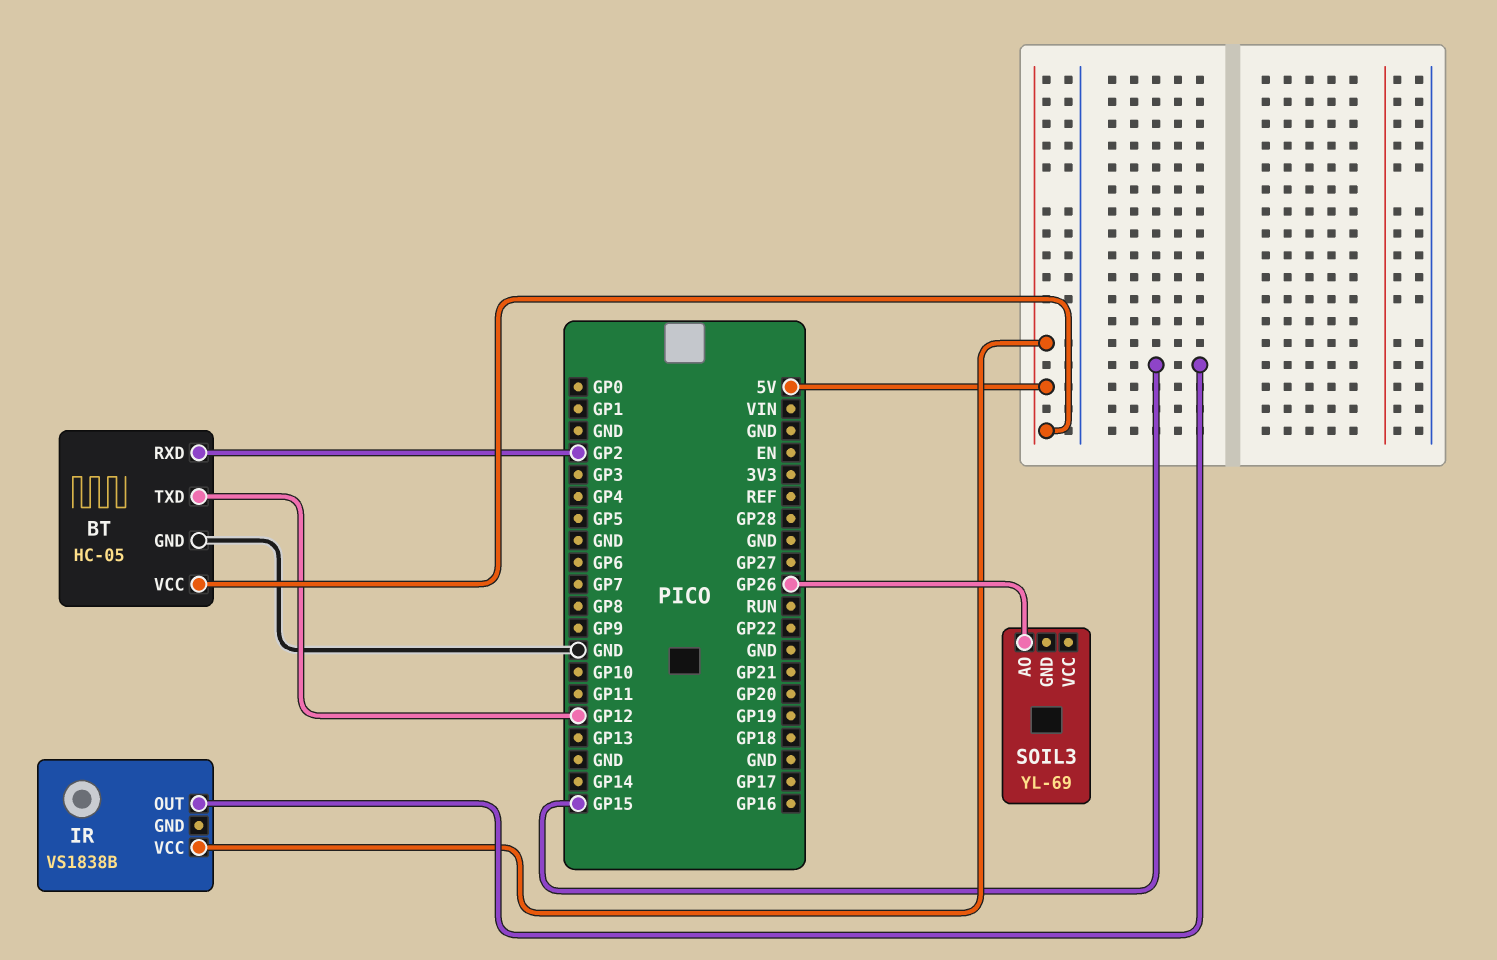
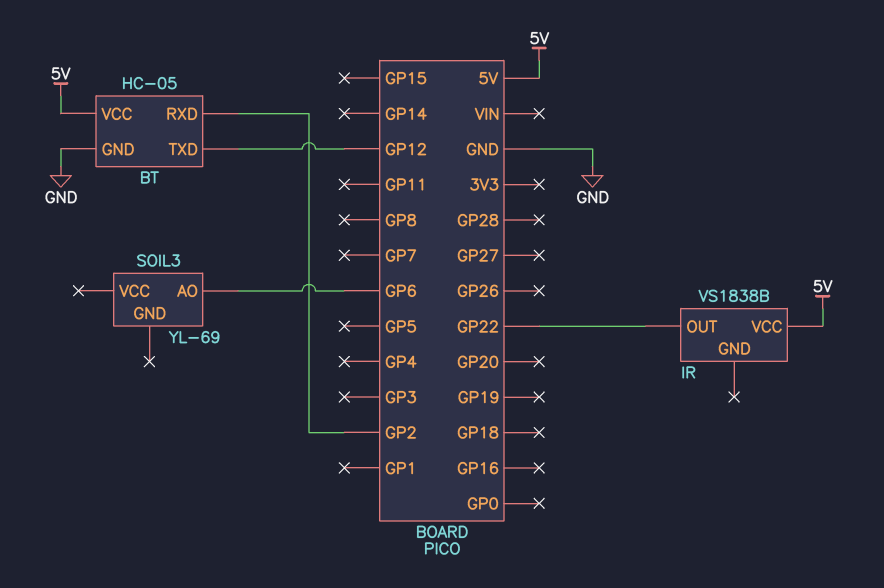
IR pin OUT: GP15 -> GP22
SOIL3 pin AO: GP26 -> GP6

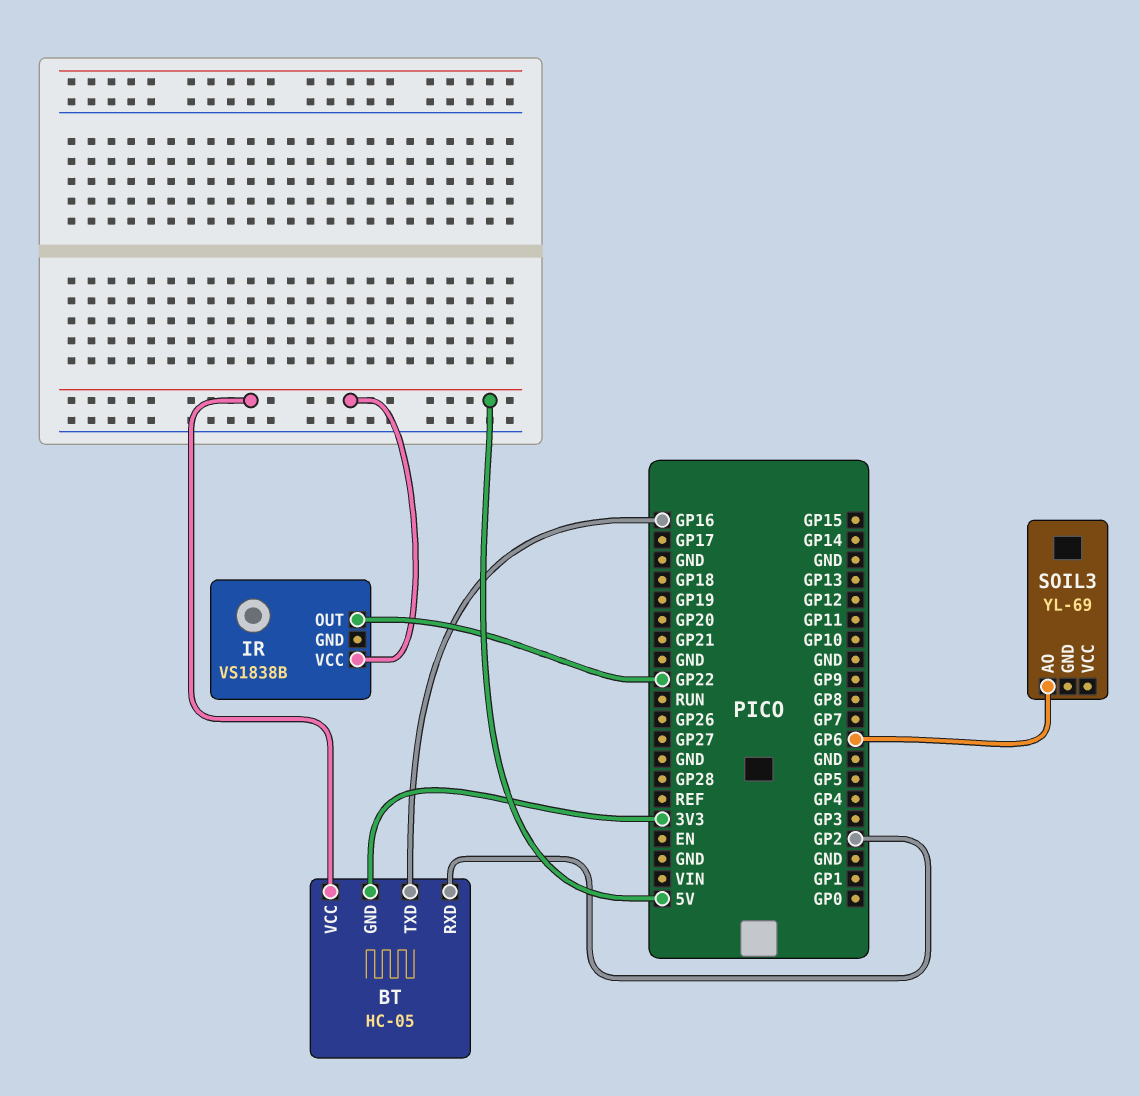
BT pin GND: GND -> 3V3
BT pin TXD: GP12 -> GP16

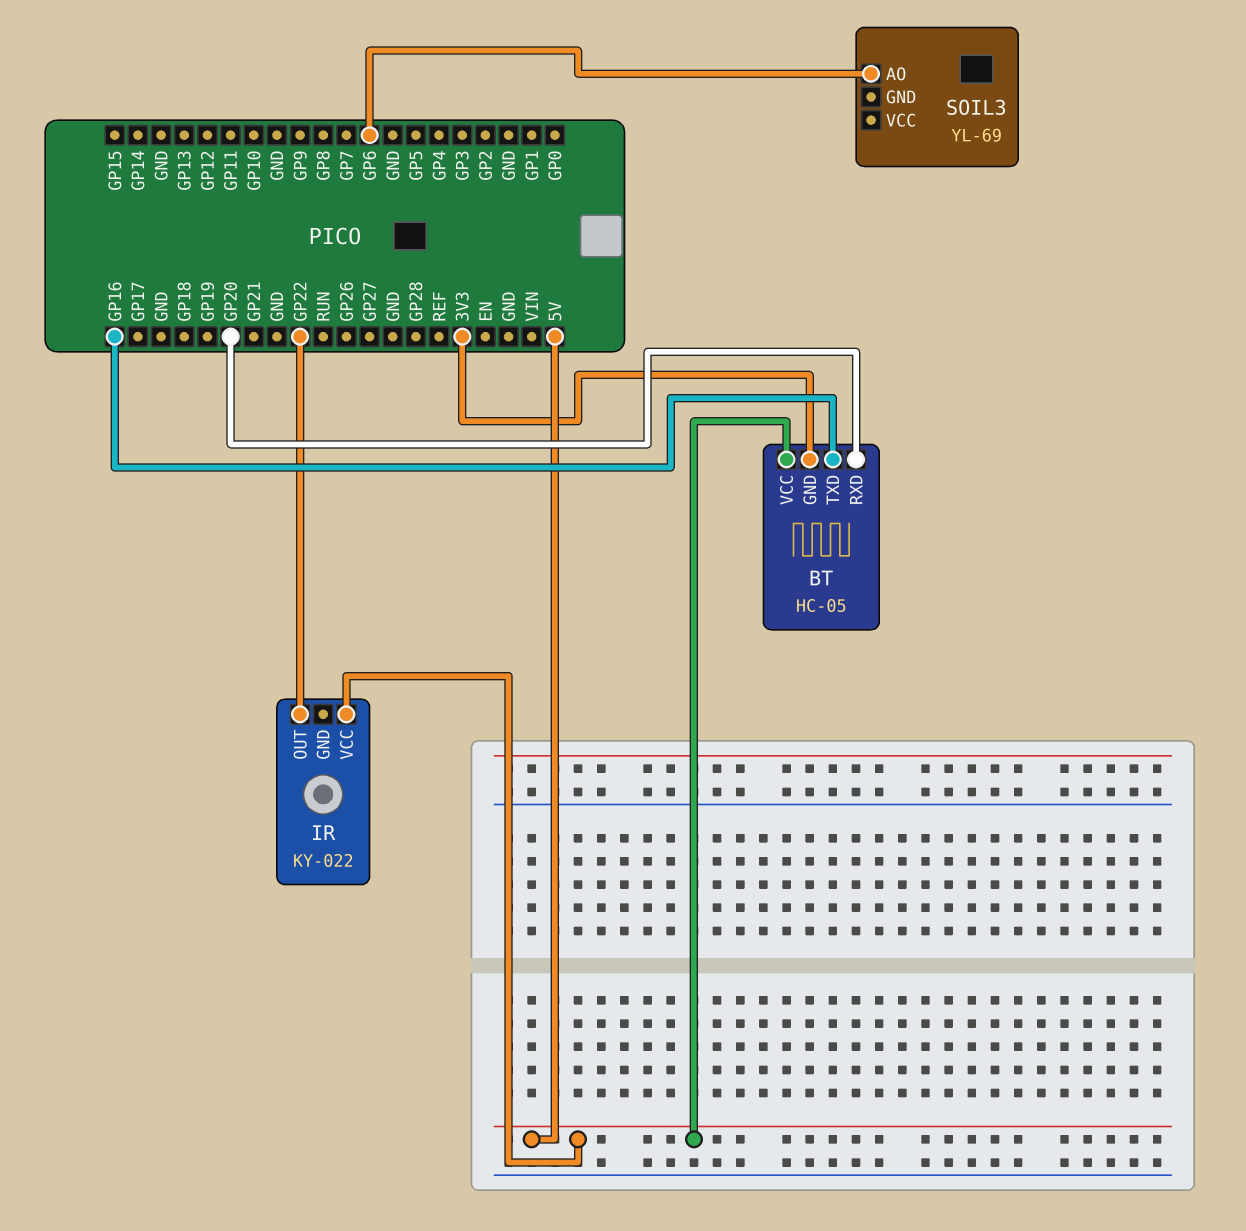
BT pin RXD: GP2 -> GP20
IR: VS1838B -> KY-022

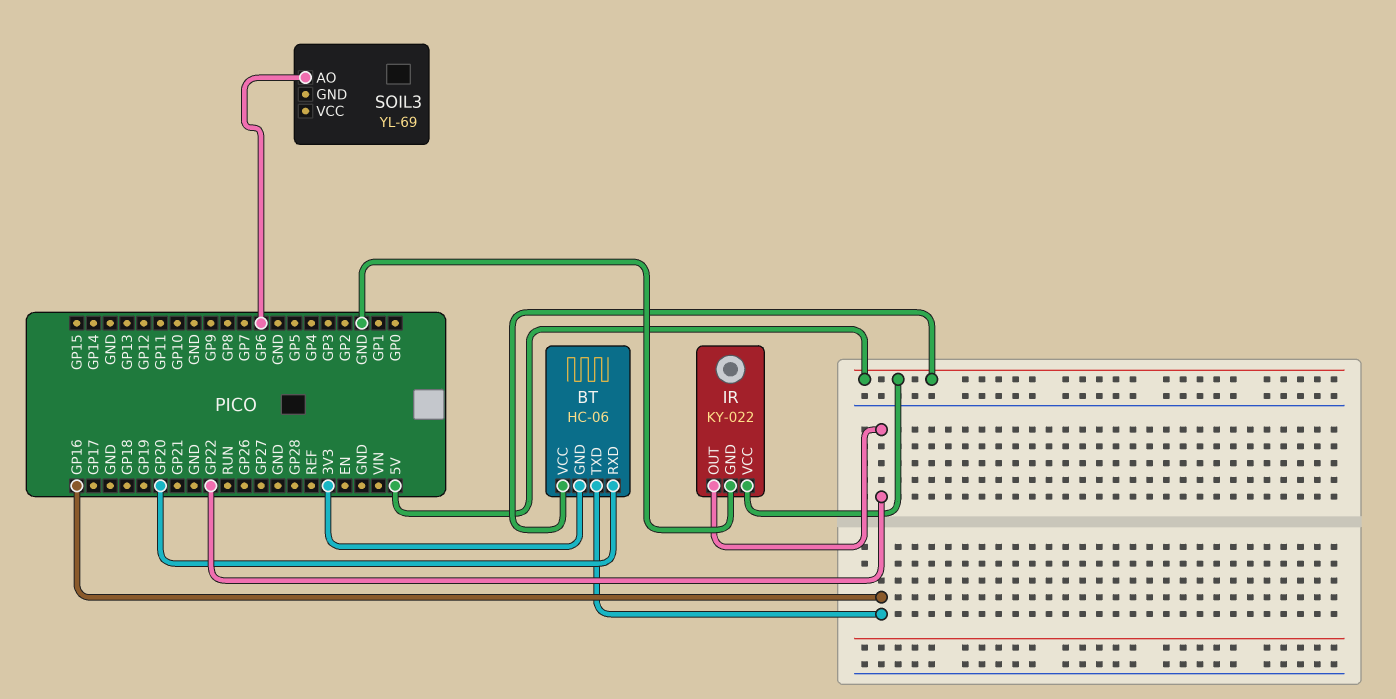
BT: HC-05 -> HC-06
IR pin GND: none -> GND

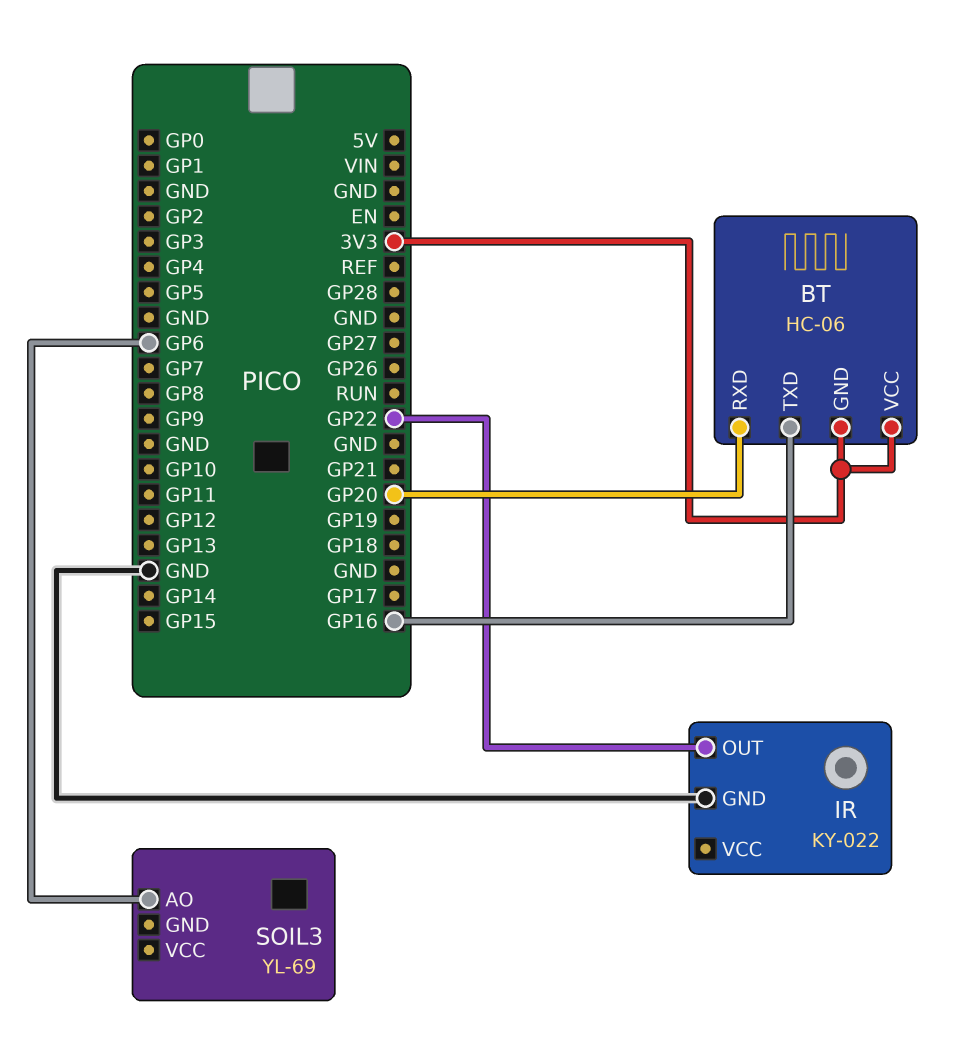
BT pin VCC: 5V -> 3V3
IR pin VCC: 5V -> none

